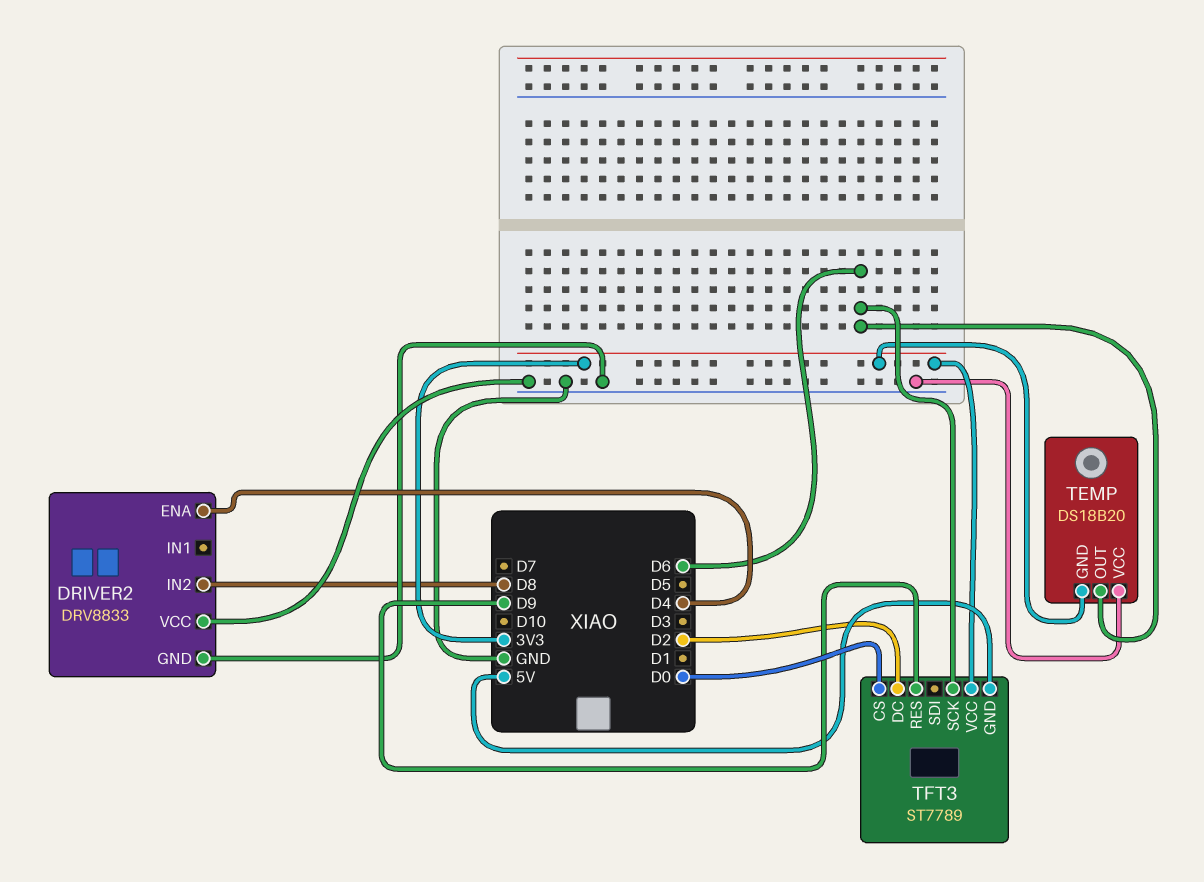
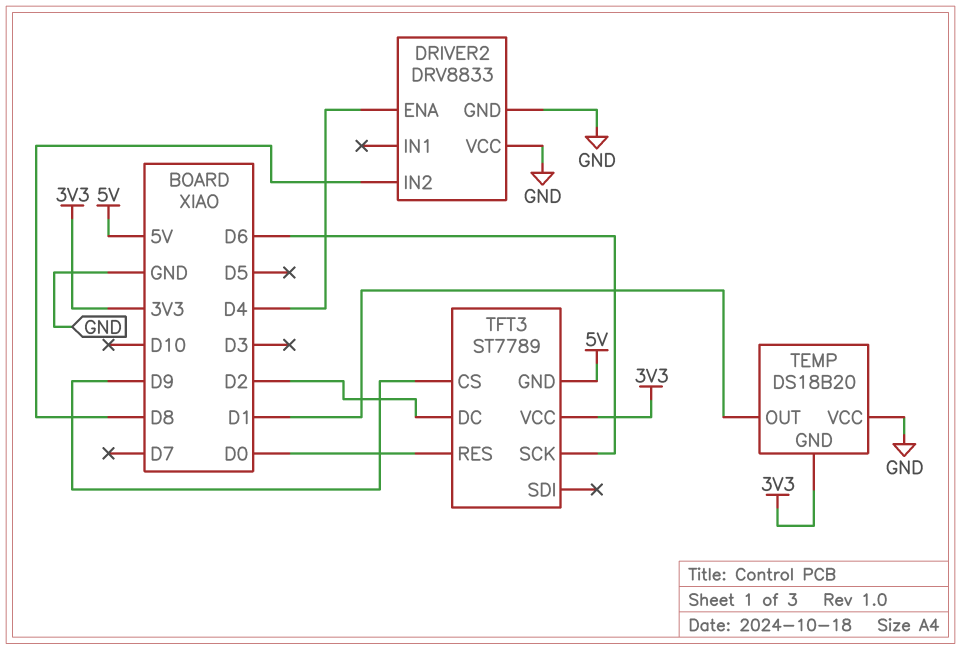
TEMP pin OUT: D6 -> D1
TFT3 pin CS: D0 -> D9
TFT3 pin RES: D9 -> D0

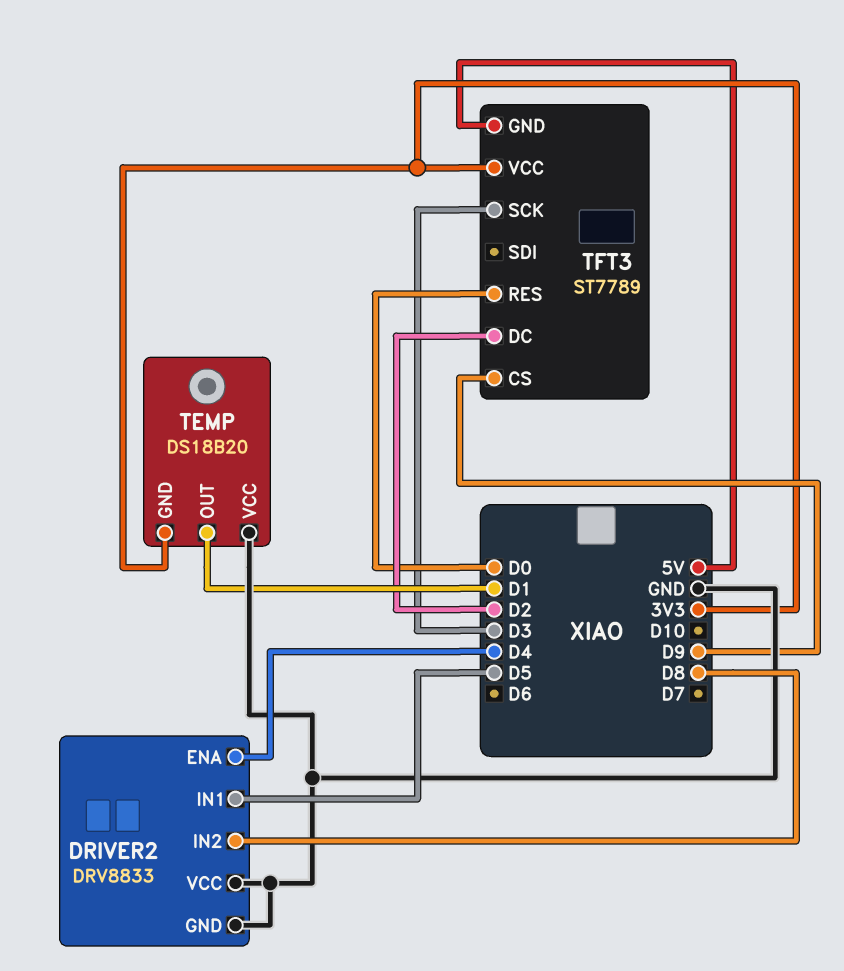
DRIVER2 pin IN1: none -> D5
TFT3 pin SCK: D6 -> D3

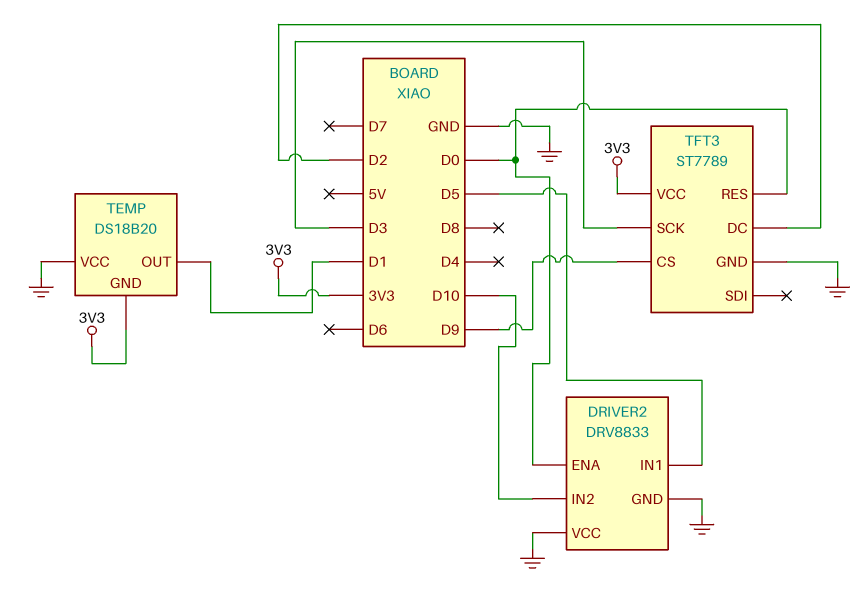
DRIVER2 pin ENA: D4 -> D0
DRIVER2 pin IN2: D8 -> D10
TFT3 pin GND: 5V -> GND

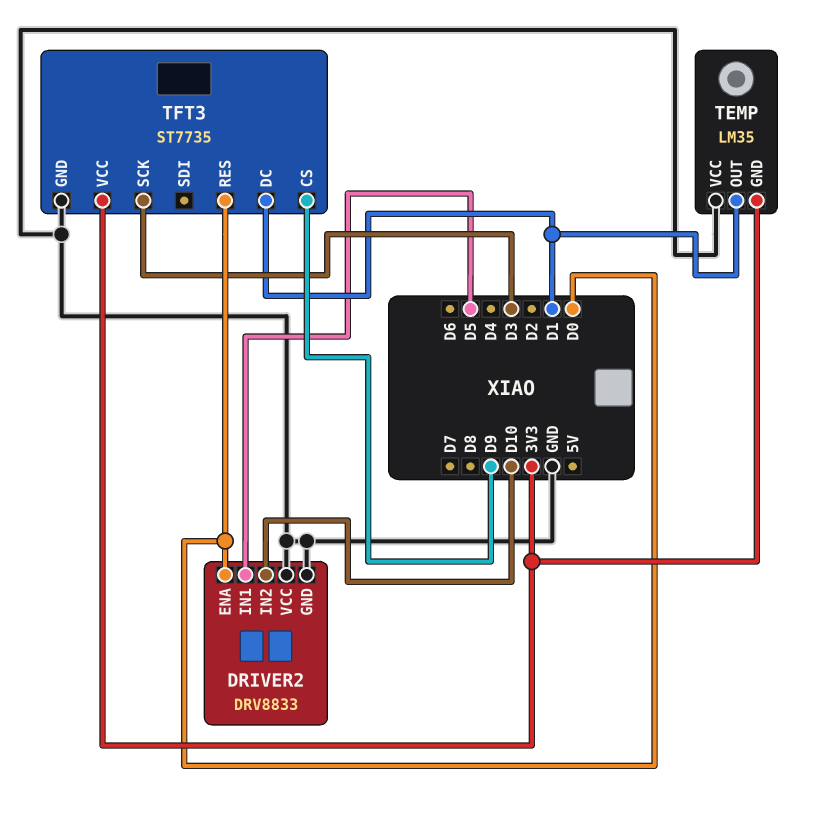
TEMP: DS18B20 -> LM35
TFT3: ST7789 -> ST7735
TFT3 pin DC: D2 -> D1

